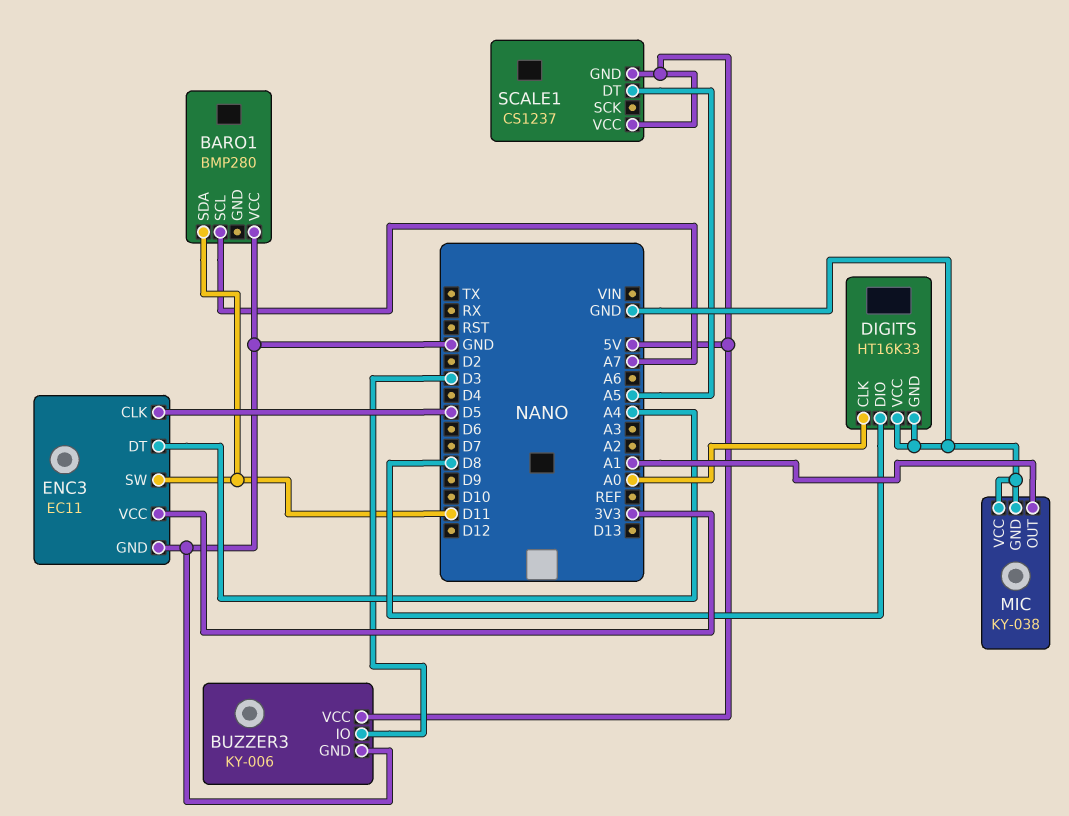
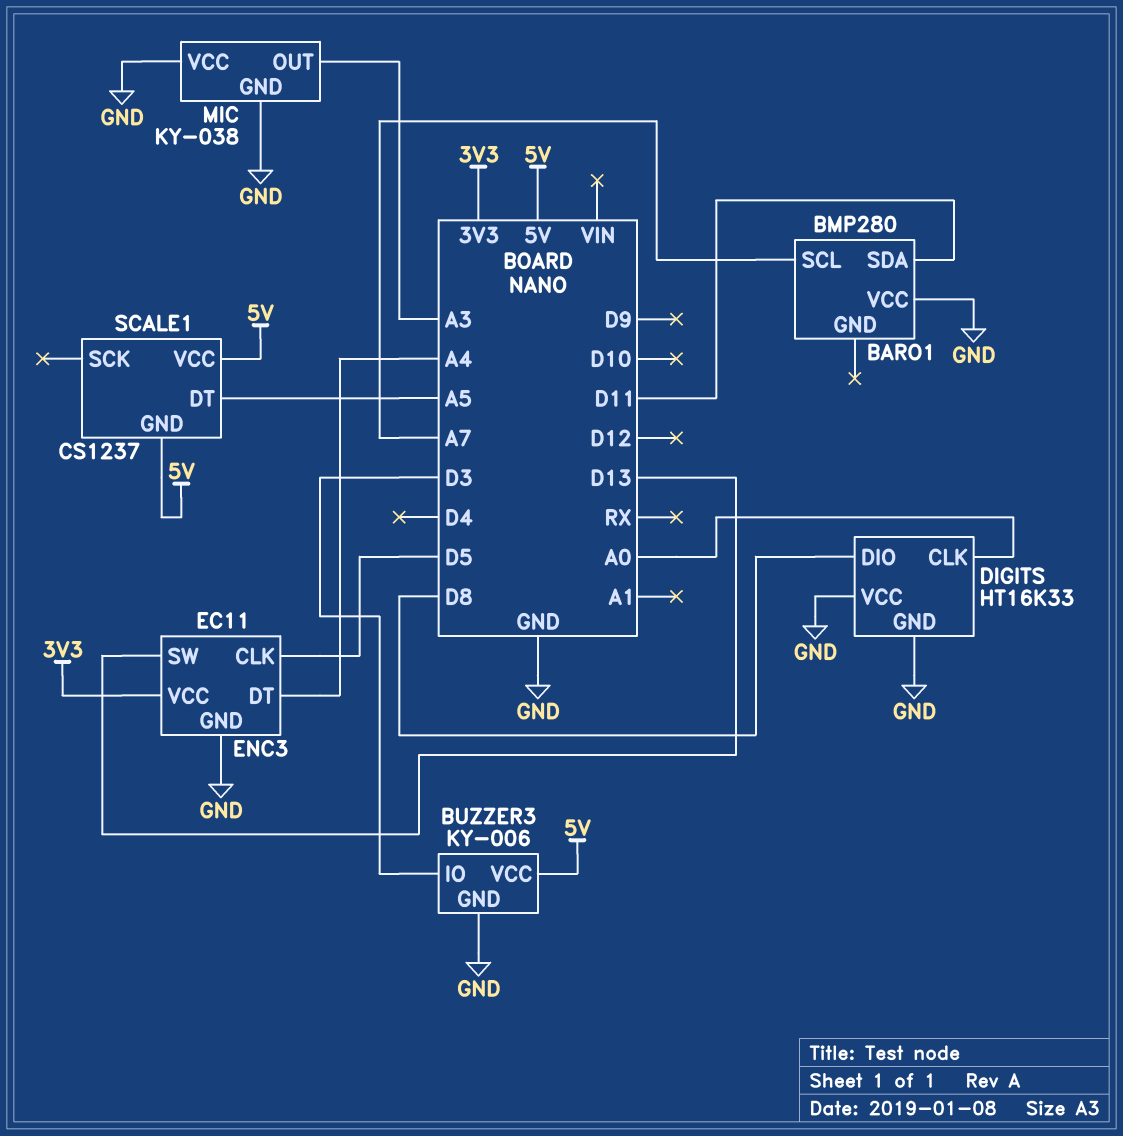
ENC3 pin SW: D11 -> D13
MIC pin OUT: A1 -> A3

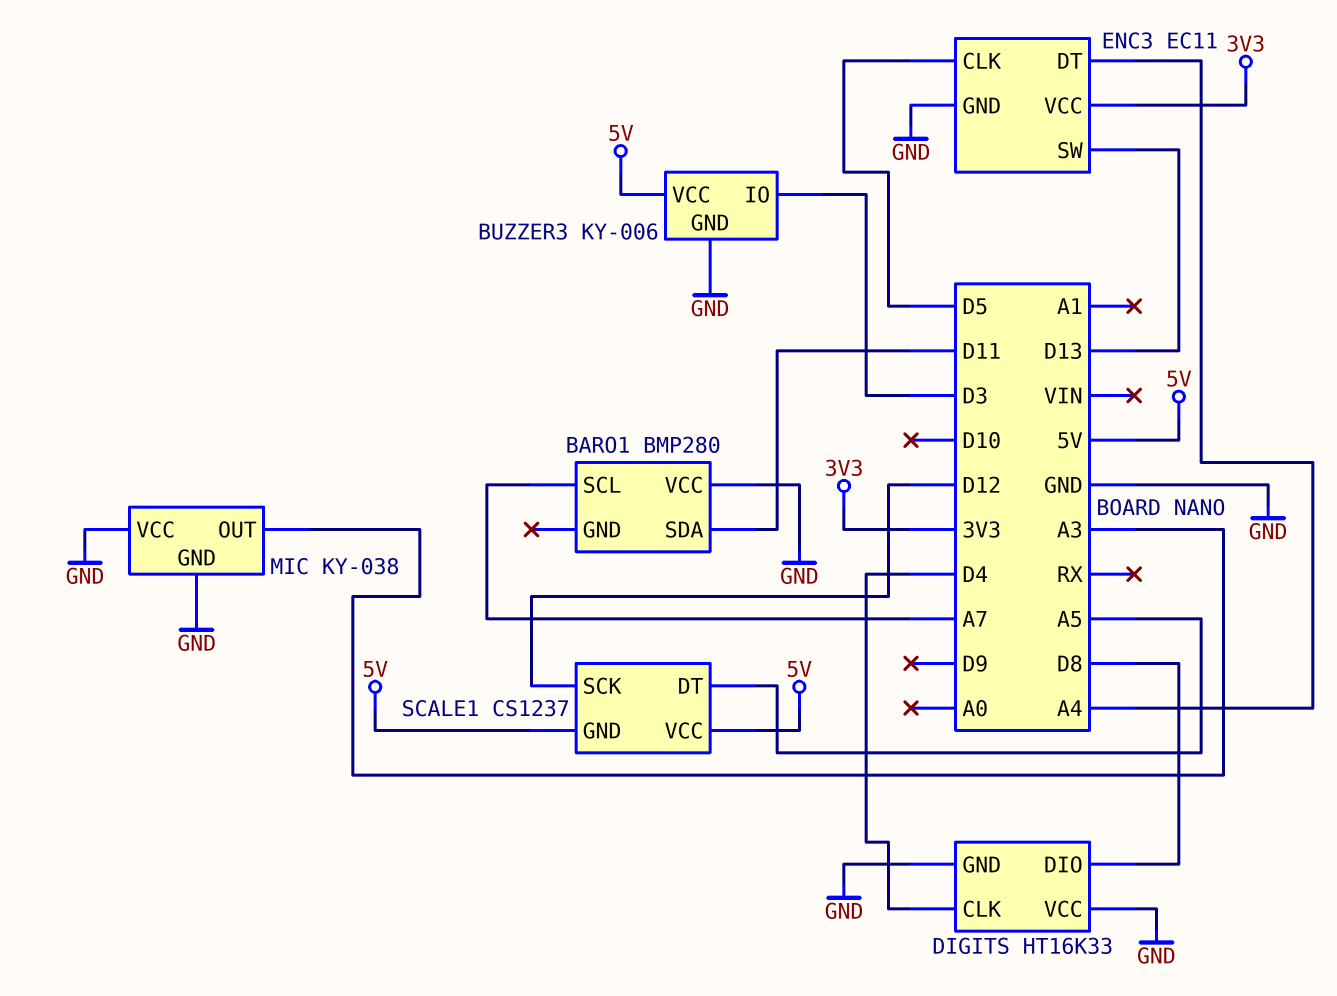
DIGITS pin CLK: A0 -> D4
SCALE1 pin SCK: none -> D12

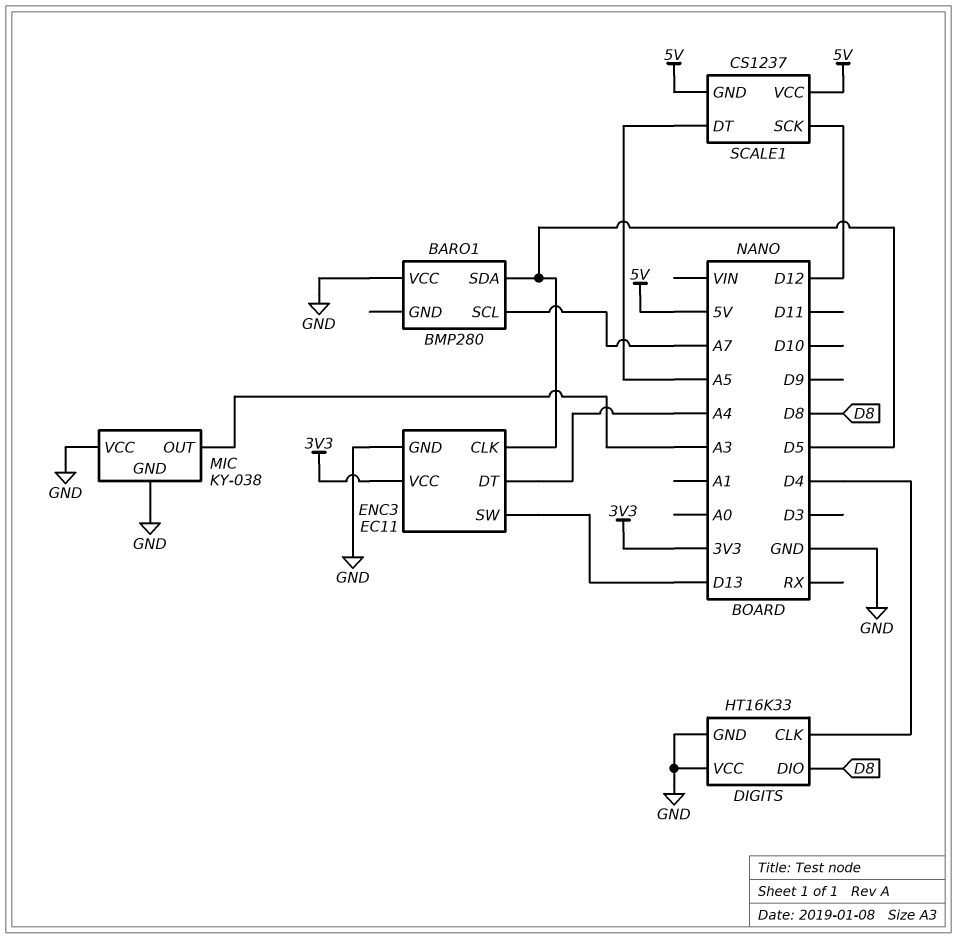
BARO1 pin SDA: D11 -> D5
BUZZER3: KY-006 -> none
BUZZER3 pin GND: GND -> none
BUZZER3 pin IO: D3 -> none
BUZZER3 pin VCC: 5V -> none

